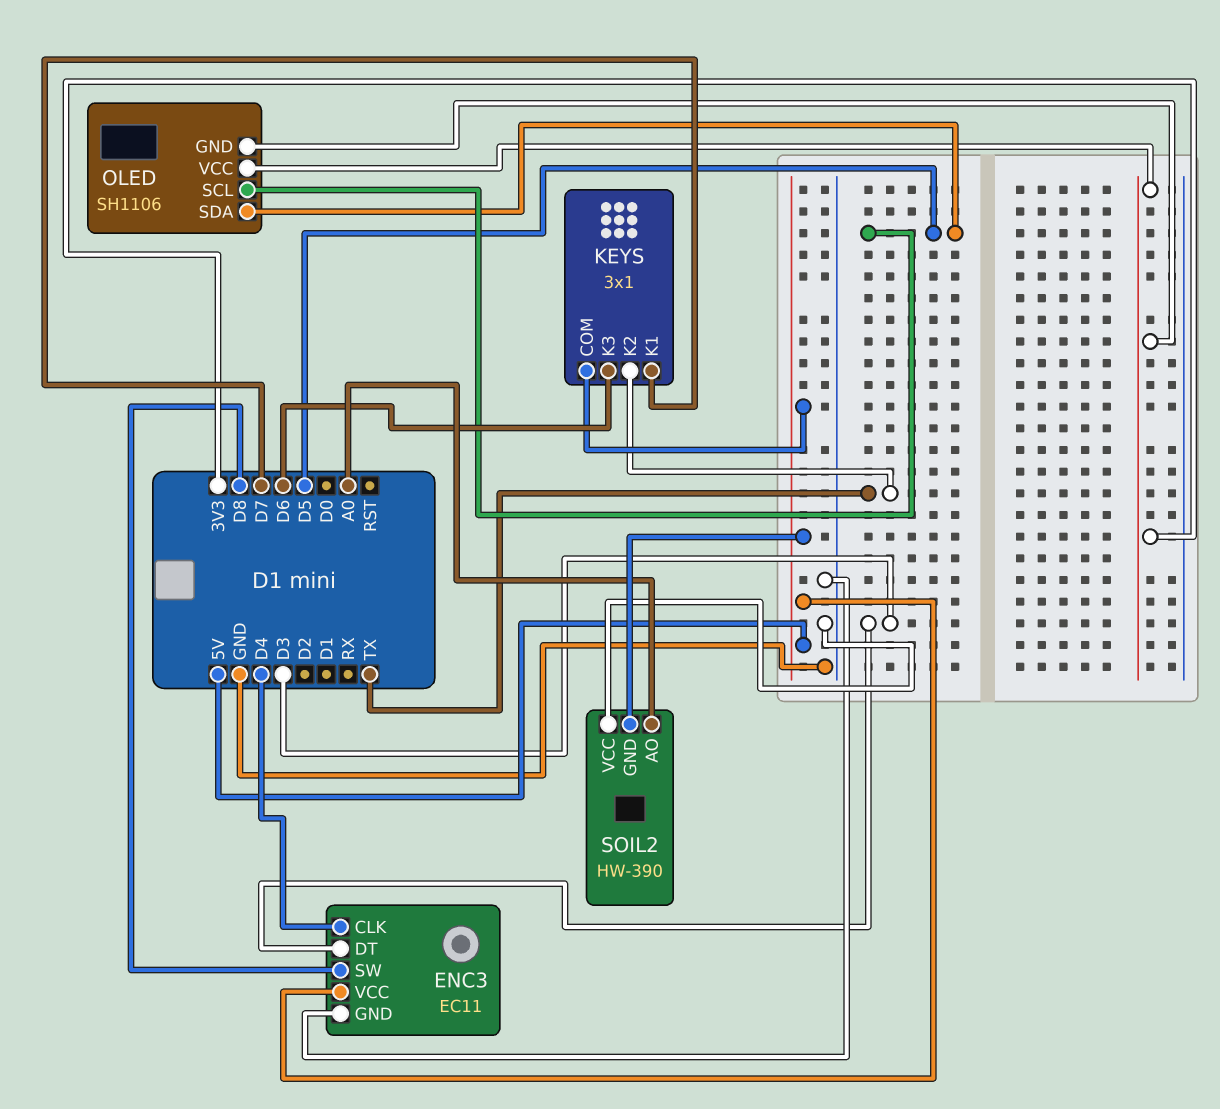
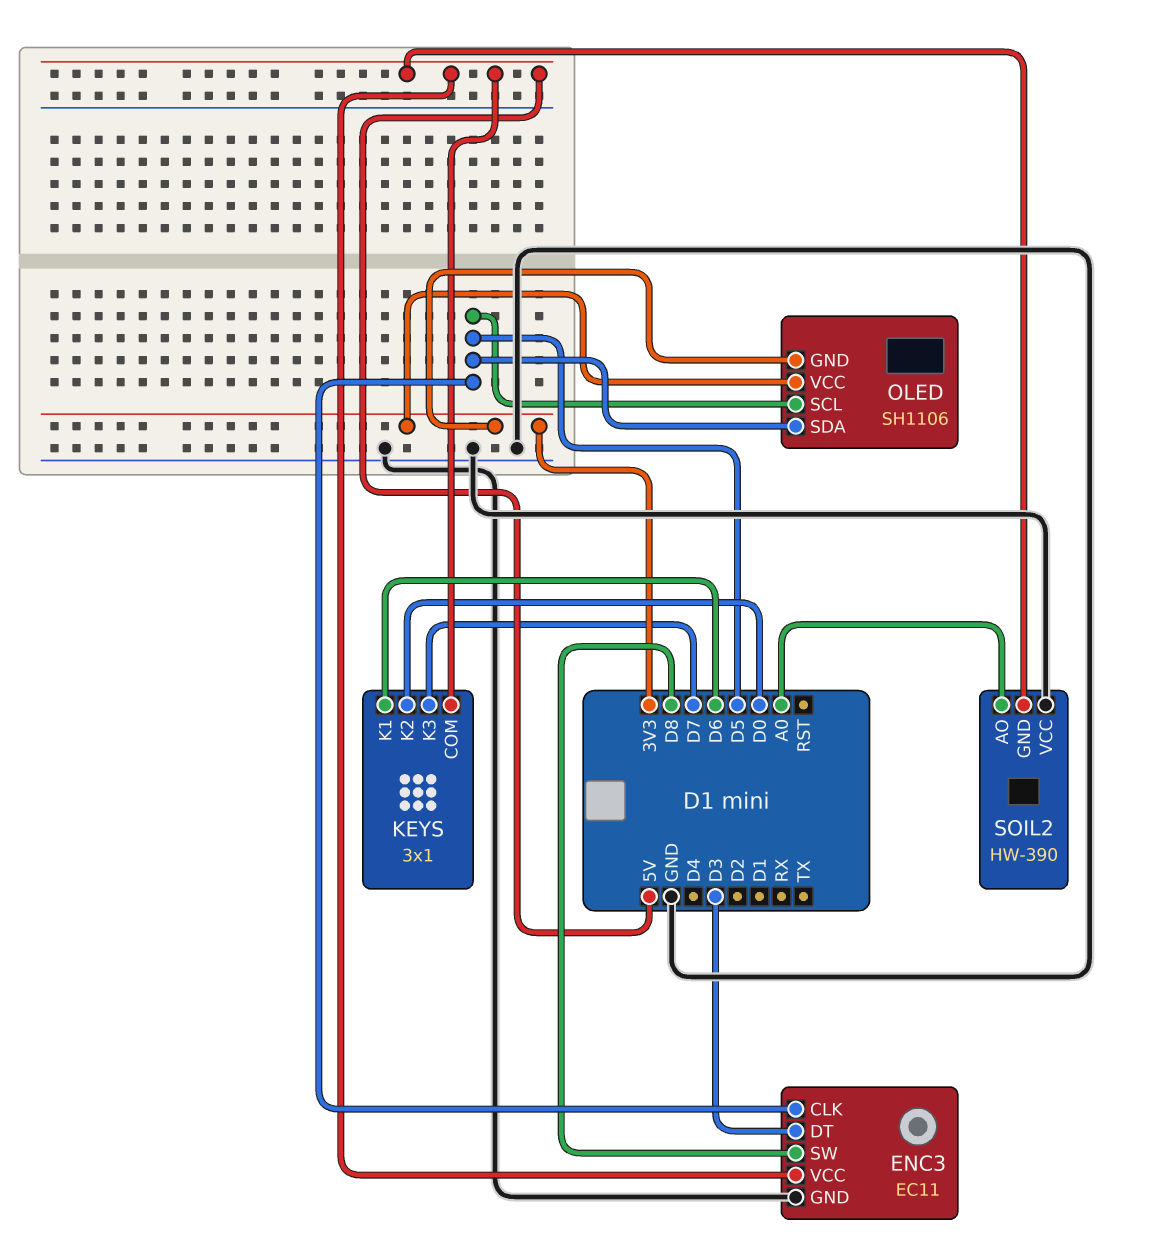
ENC3 pin CLK: D4 -> D5
KEYS pin K1: D7 -> D6
KEYS pin K2: TX -> D0
KEYS pin K3: D6 -> D7

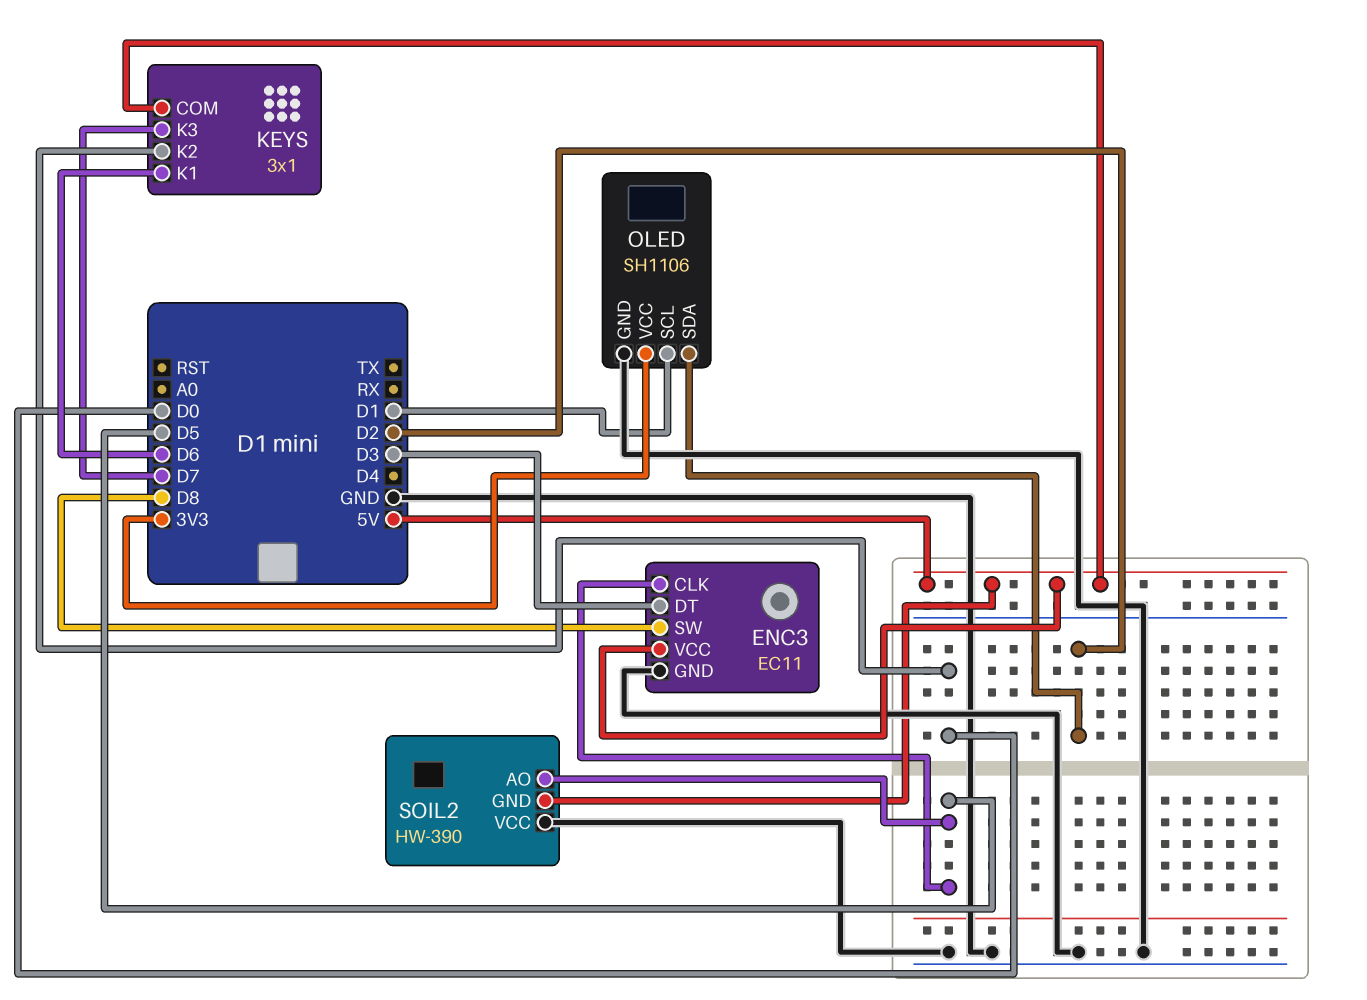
OLED pin GND: 3V3 -> GND
OLED pin SCL: D5 -> D1
OLED pin SDA: D5 -> D2
SOIL2 pin AO: A0 -> D5

